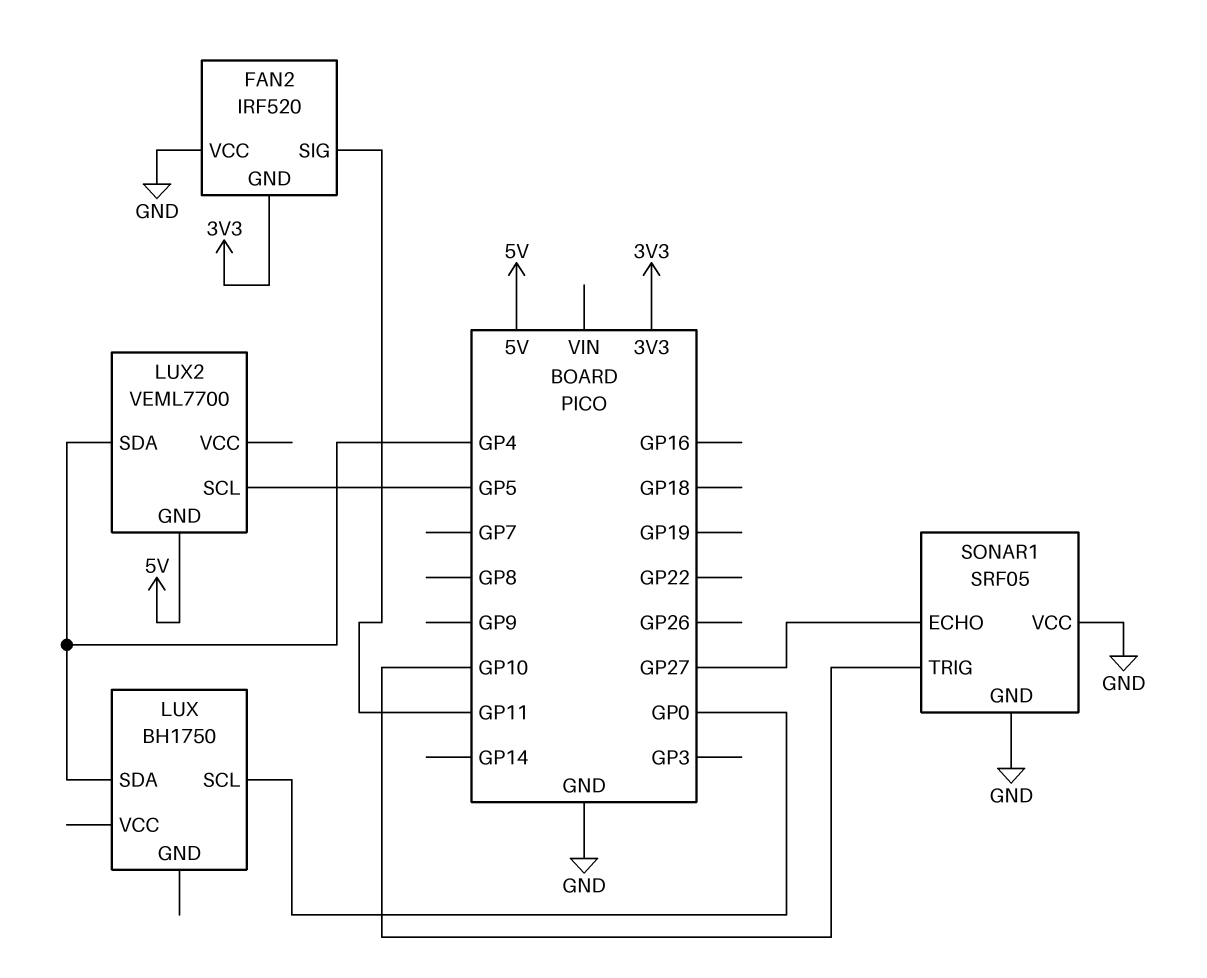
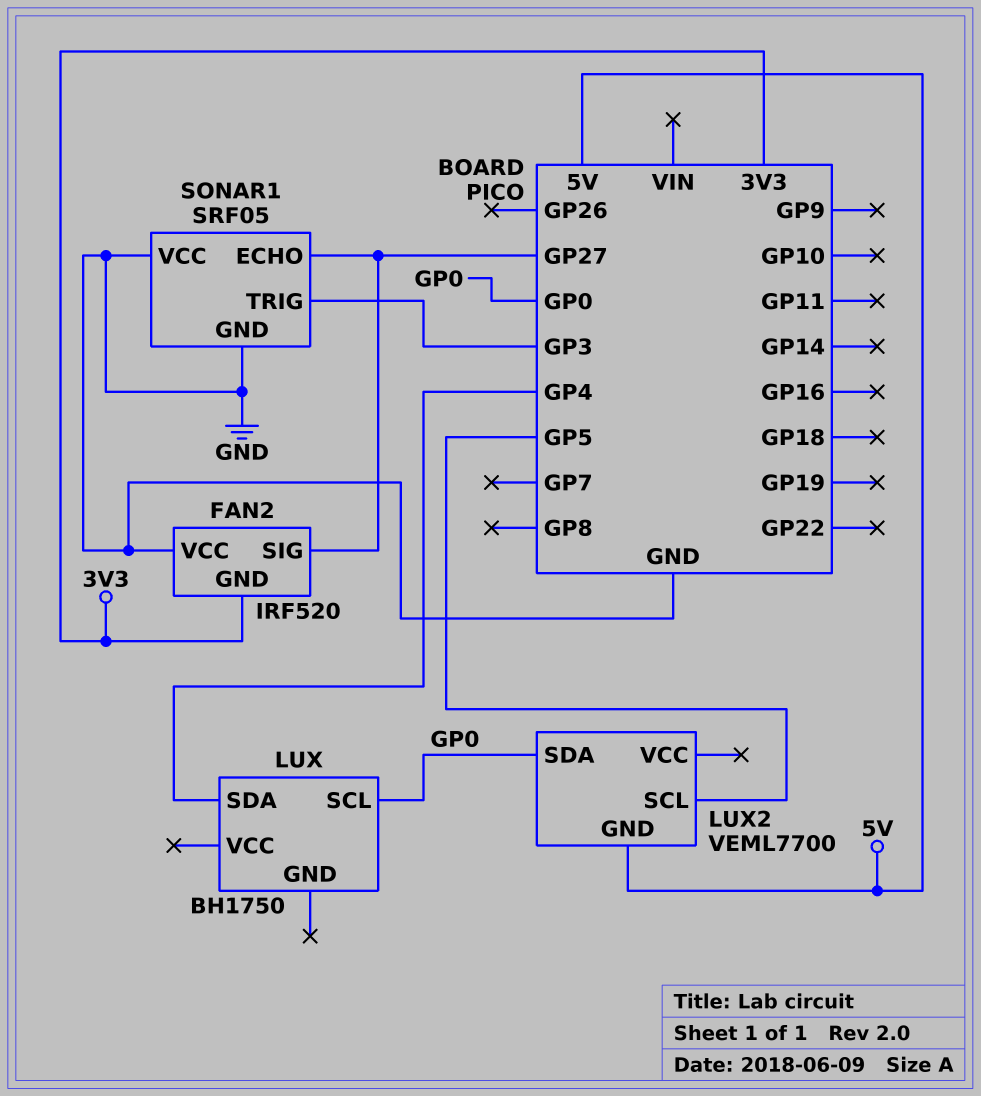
FAN2 pin SIG: GP11 -> GP27
LUX2 pin SDA: GP4 -> GP0
SONAR1 pin TRIG: GP10 -> GP3

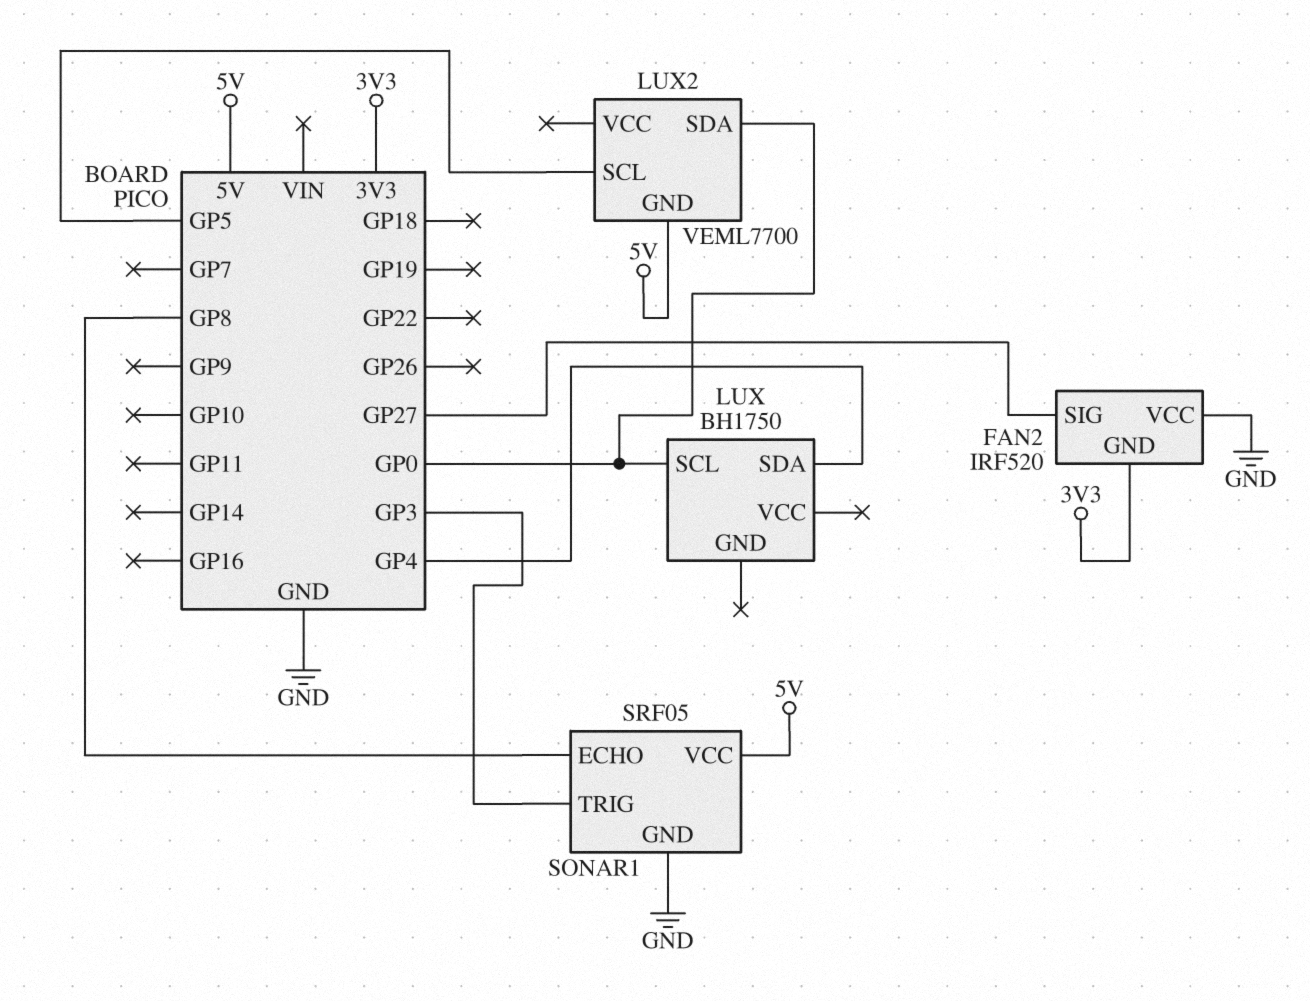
SONAR1 pin ECHO: GP27 -> GP8
SONAR1 pin VCC: GND -> 5V

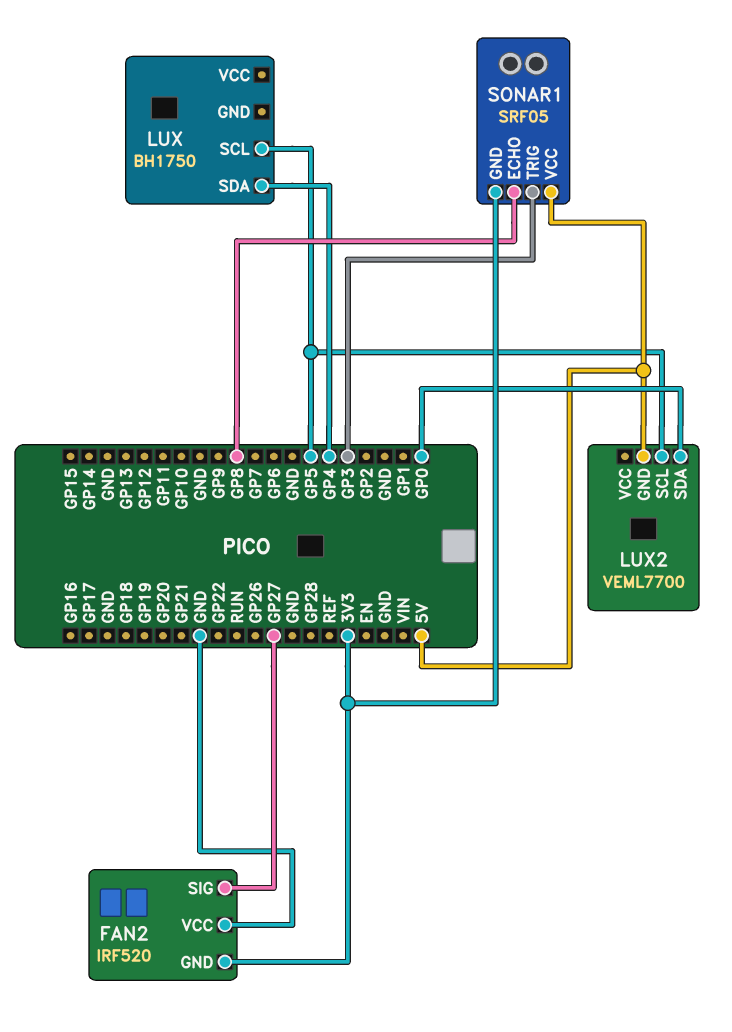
LUX pin SCL: GP0 -> GP5
SONAR1 pin GND: GND -> 3V3

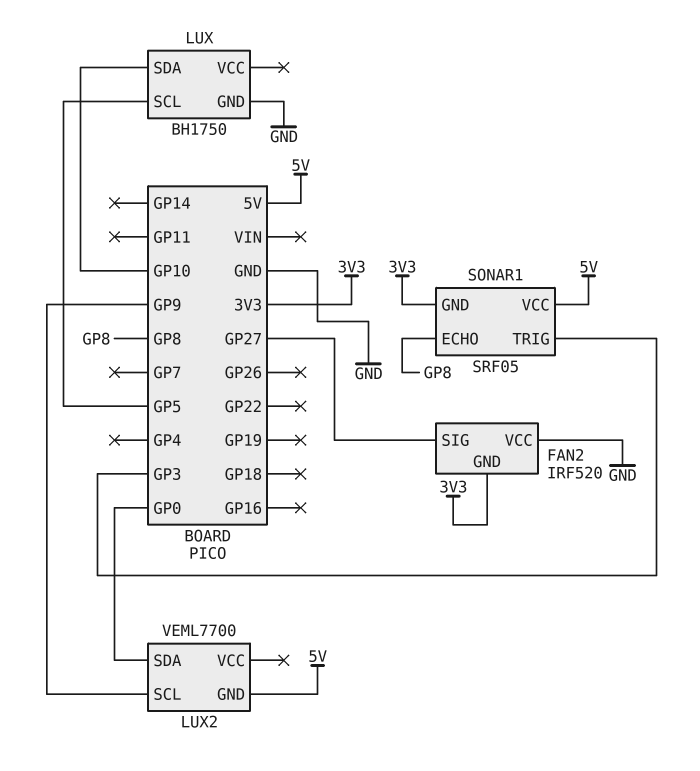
LUX pin GND: none -> GND
LUX pin SDA: GP4 -> GP10
LUX2 pin SCL: GP5 -> GP9

